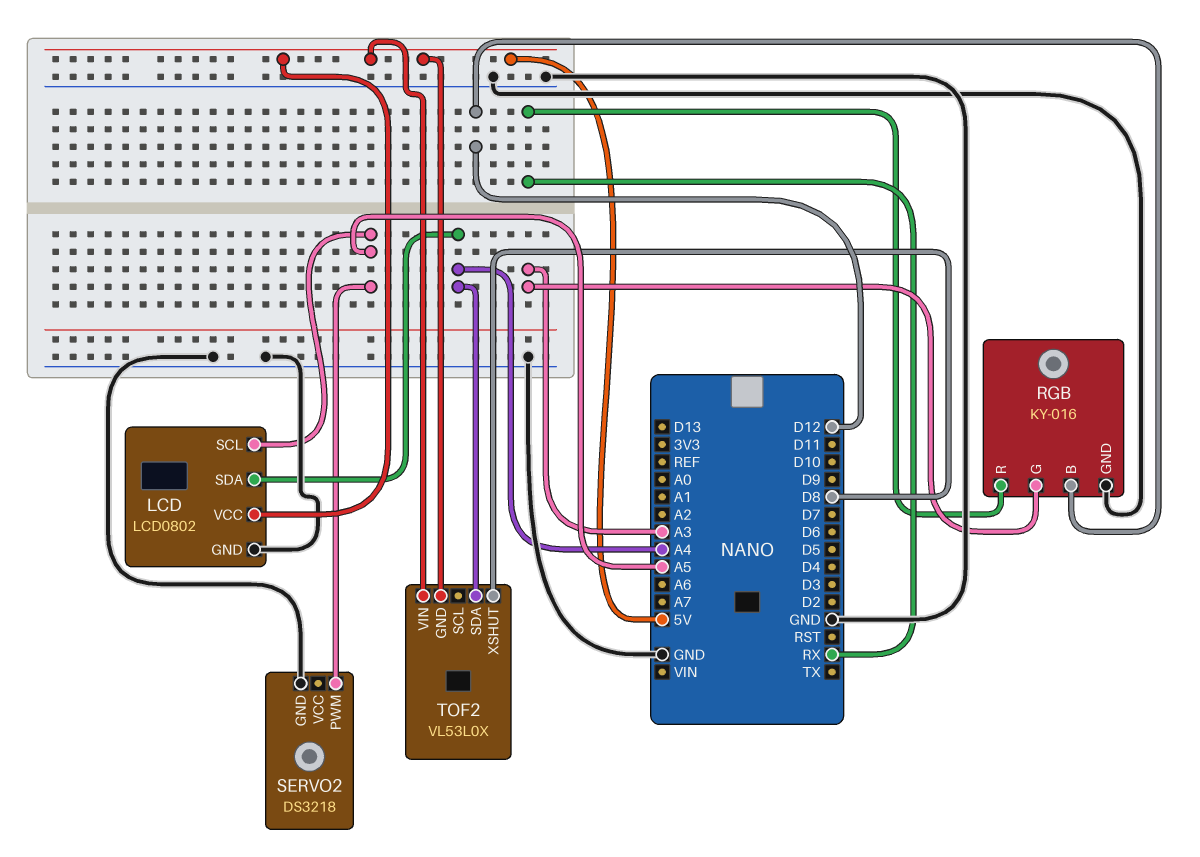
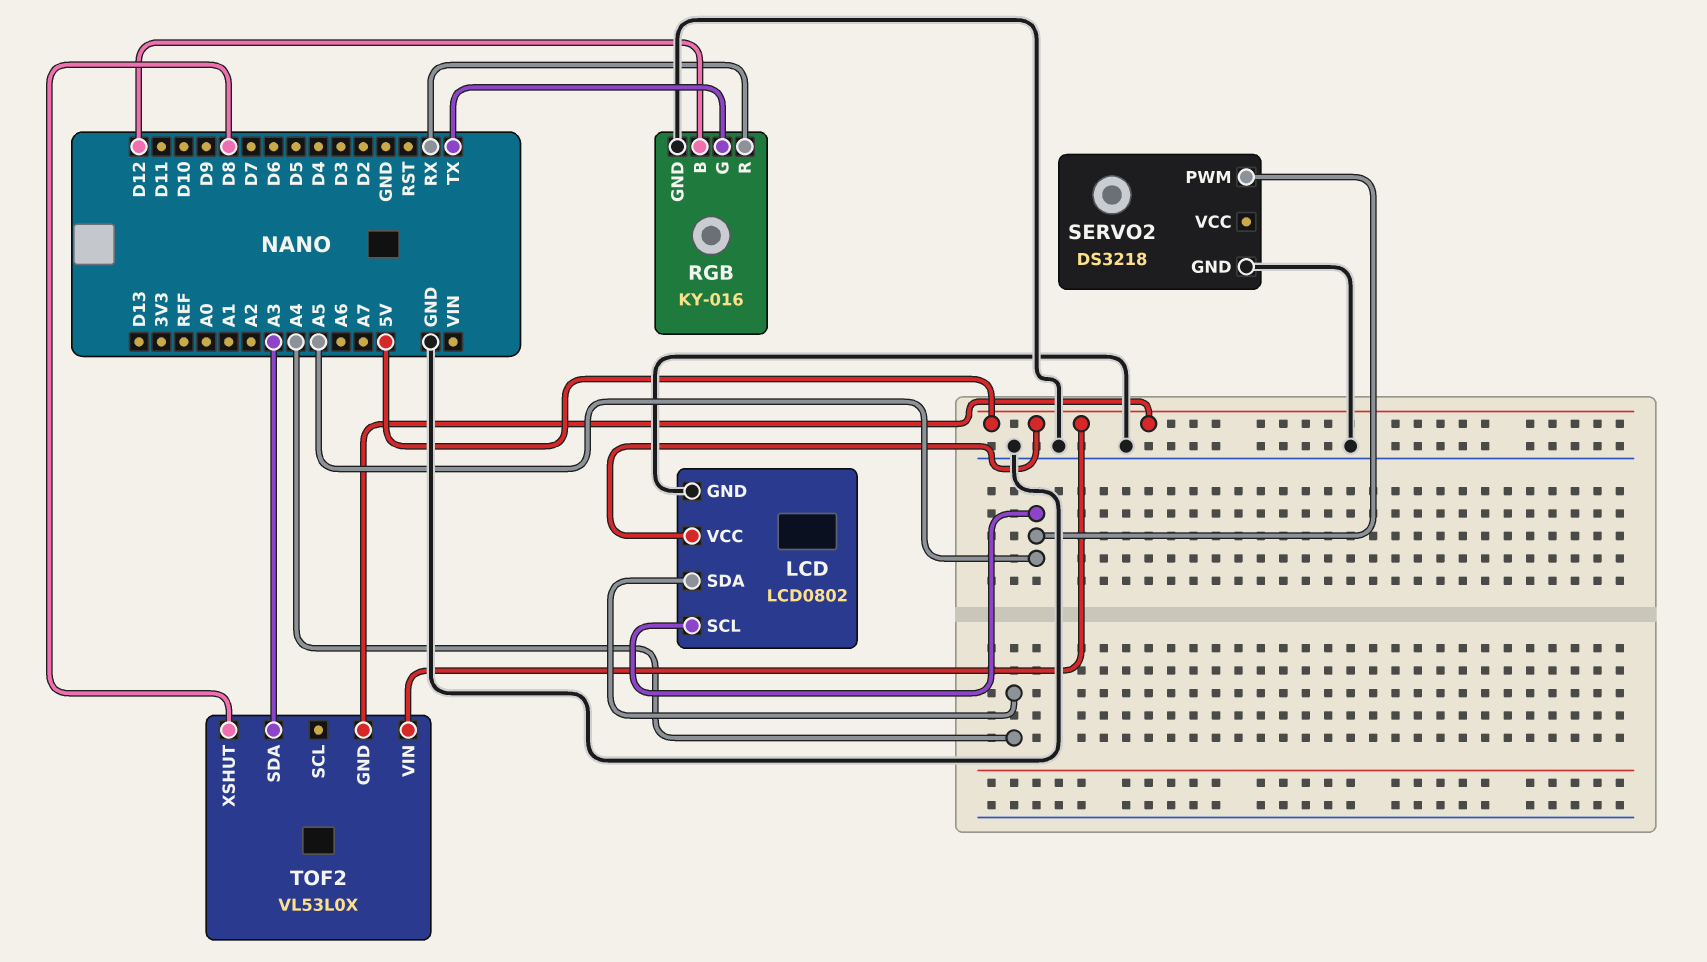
RGB pin G: A3 -> TX
TOF2 pin SDA: A4 -> A3

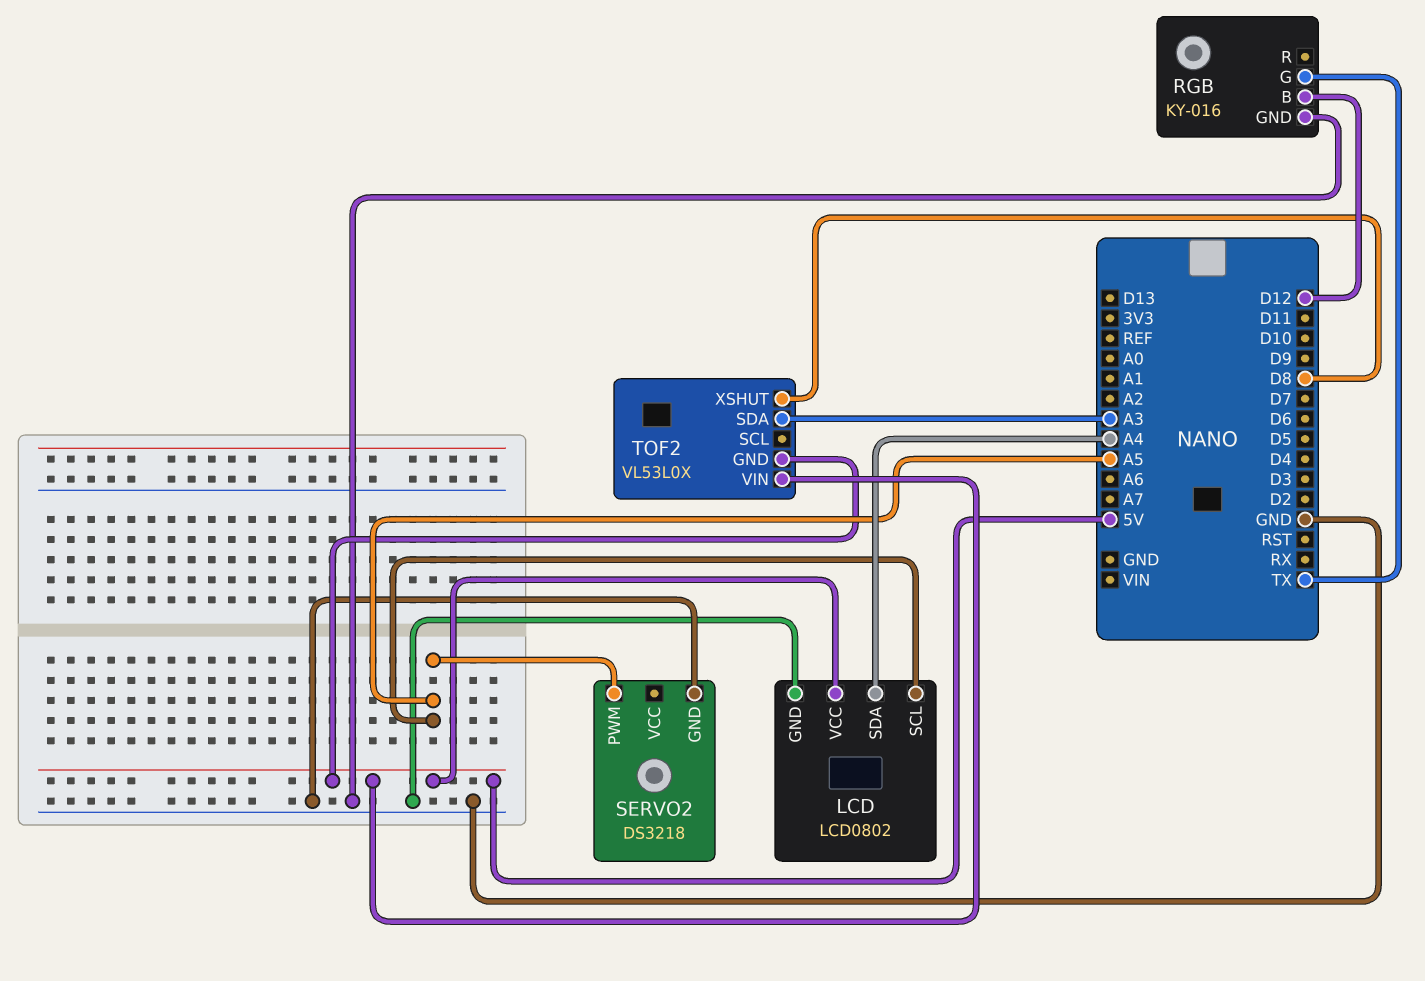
RGB pin R: RX -> none

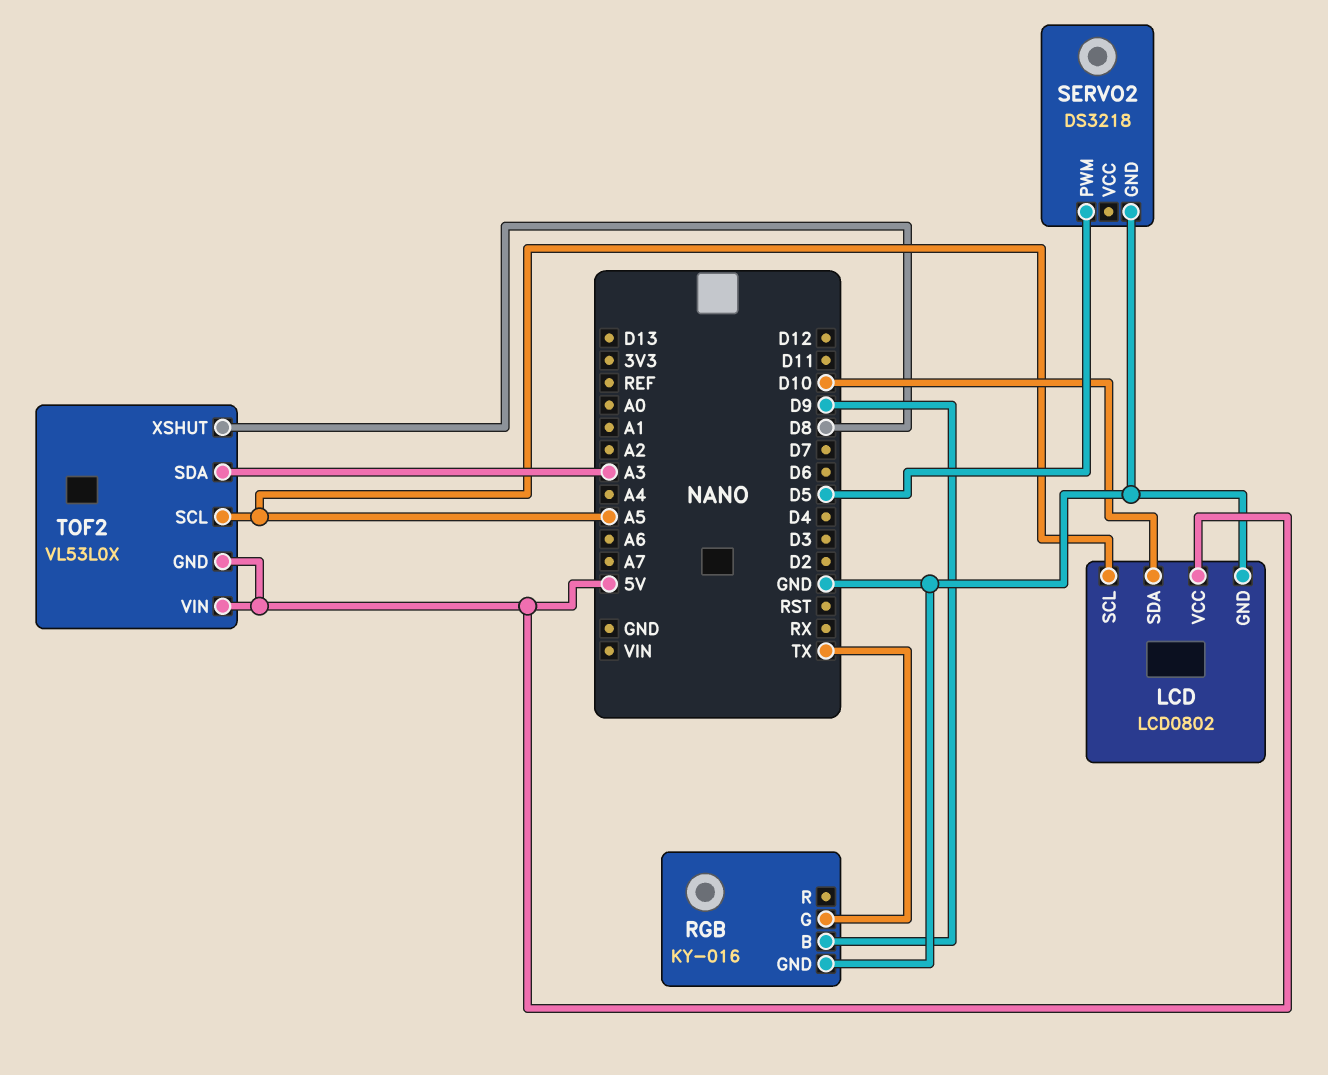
LCD pin SDA: A4 -> D10
RGB pin B: D12 -> D9
SERVO2 pin PWM: A5 -> D5
TOF2 pin SCL: none -> A5

